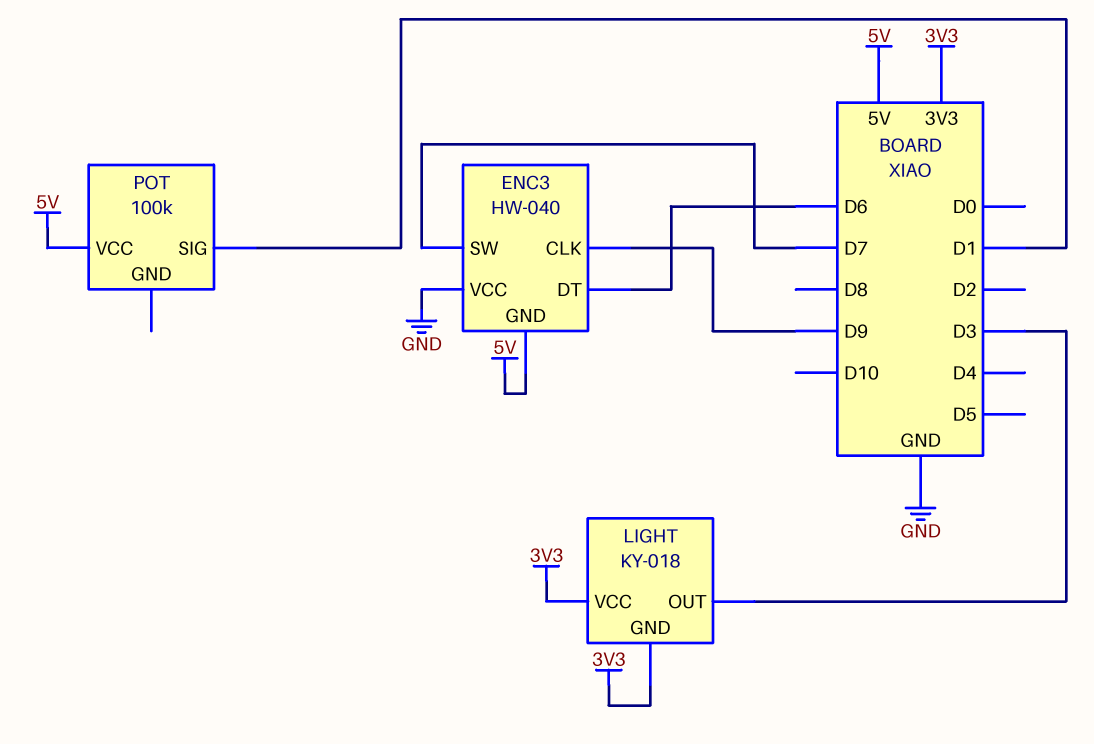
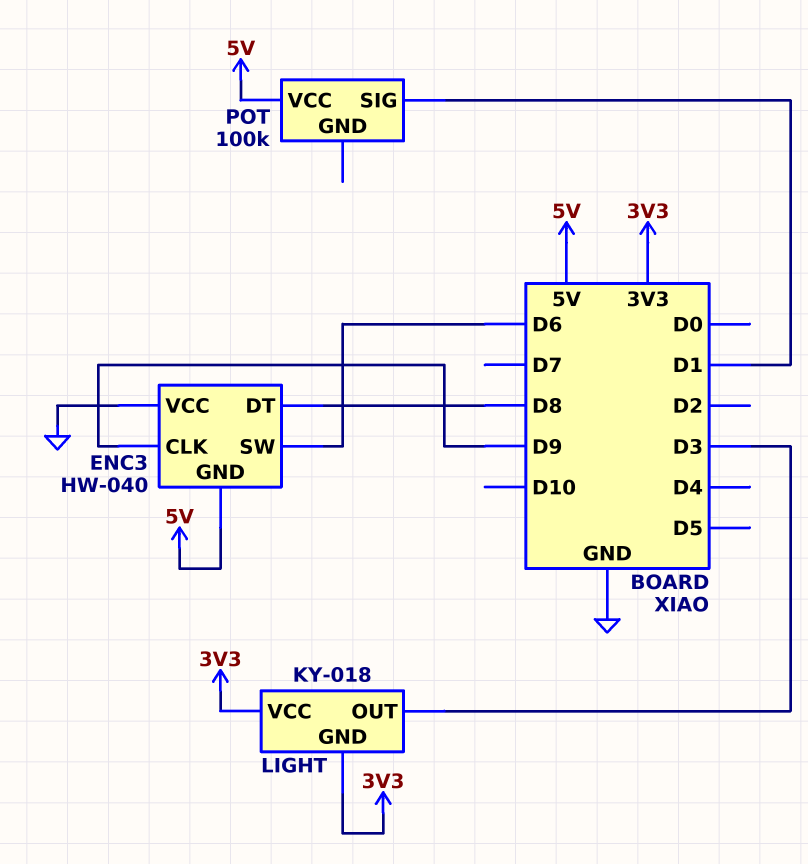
ENC3 pin DT: D6 -> D8
ENC3 pin SW: D7 -> D6

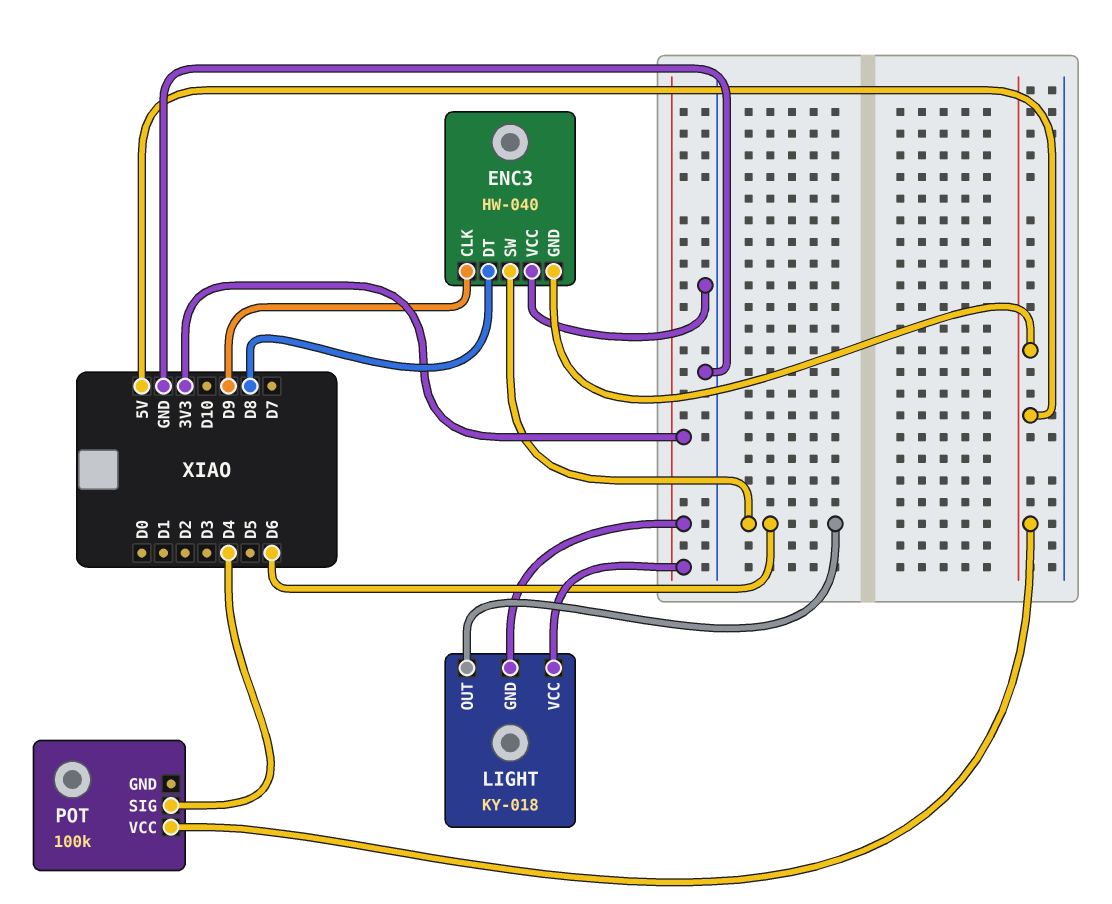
LIGHT pin OUT: D3 -> D6
POT pin SIG: D1 -> D4

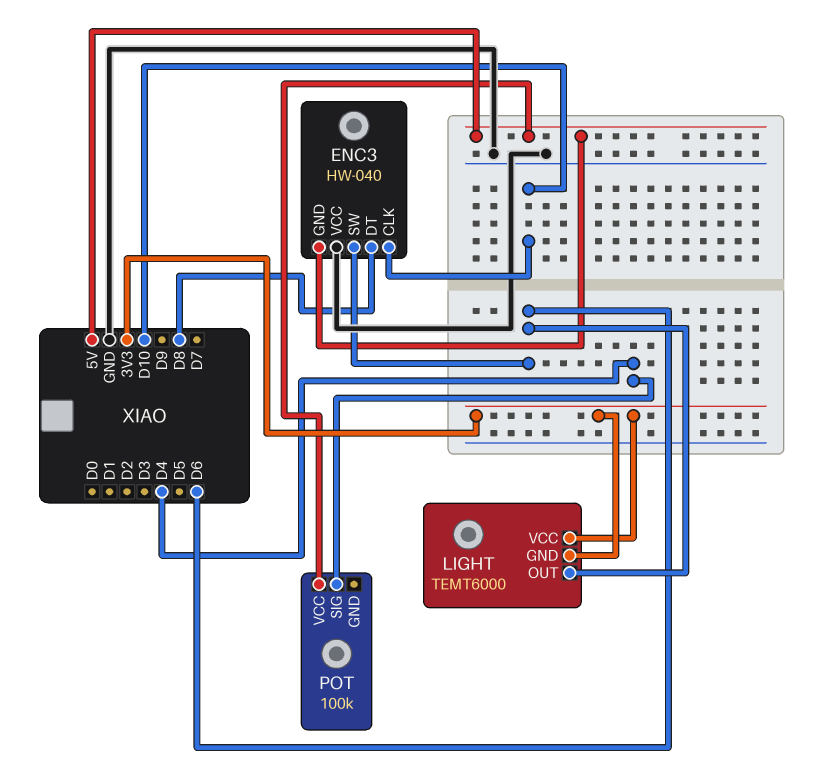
ENC3 pin CLK: D9 -> D10
LIGHT: KY-018 -> TEMT6000

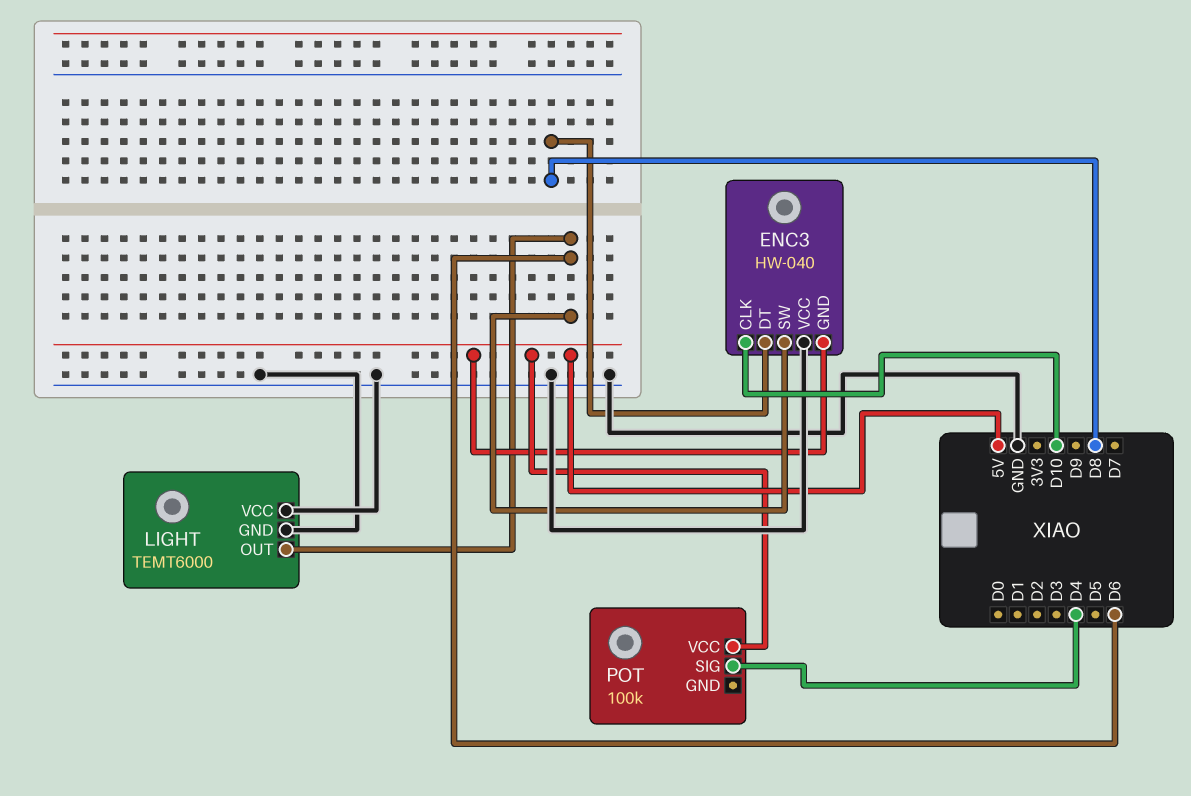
LIGHT pin GND: 3V3 -> GND
LIGHT pin VCC: 3V3 -> GND

